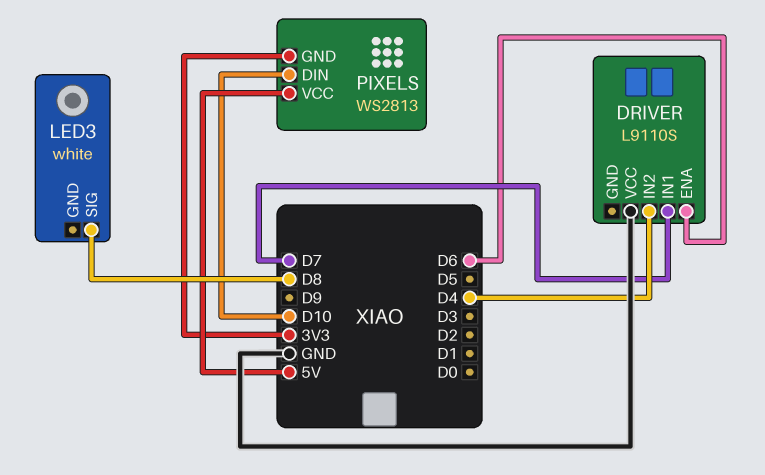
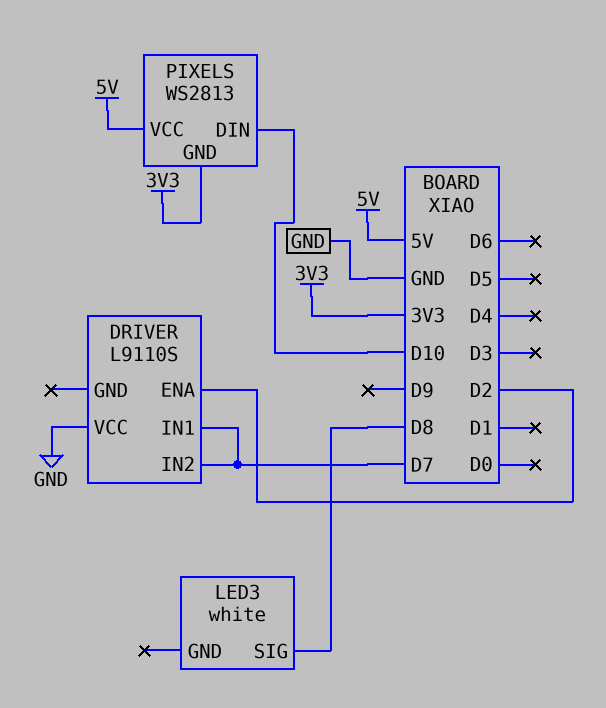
DRIVER pin ENA: D6 -> D2
DRIVER pin IN2: D4 -> D7

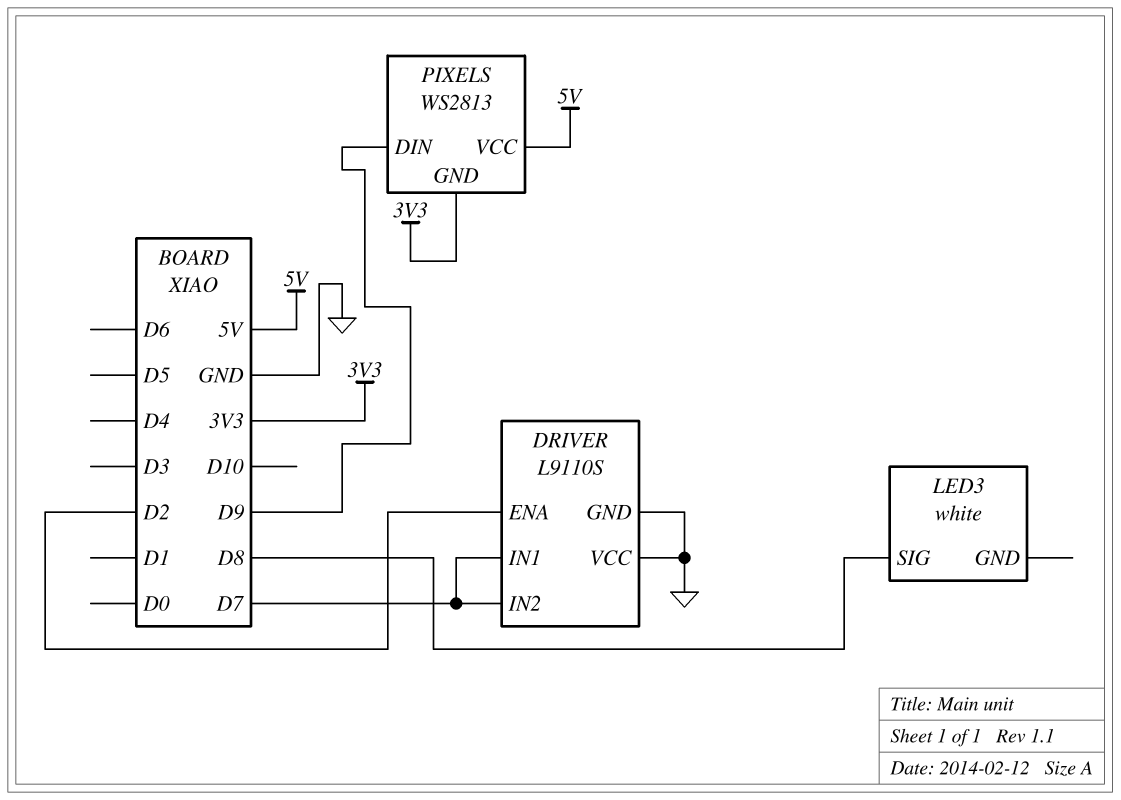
DRIVER pin GND: none -> GND
PIXELS pin DIN: D10 -> D9

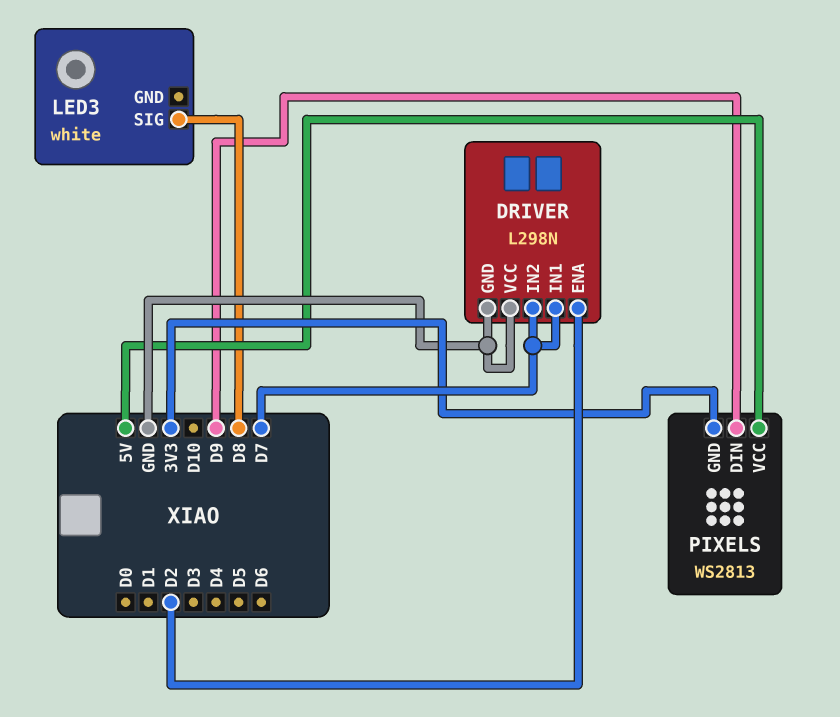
DRIVER: L9110S -> L298N

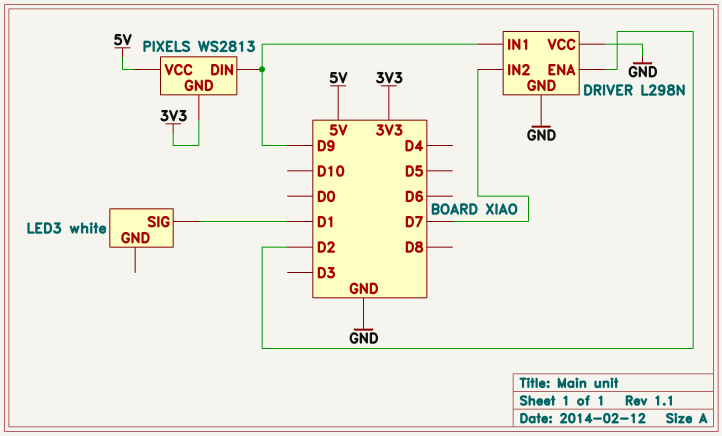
DRIVER pin IN1: D7 -> D9
LED3 pin SIG: D8 -> D1

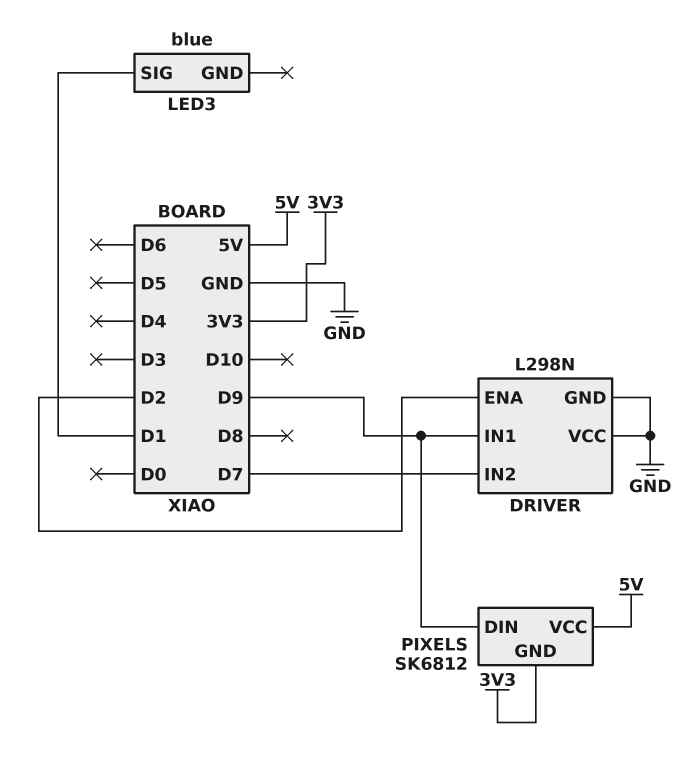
LED3: white -> blue
PIXELS: WS2813 -> SK6812

